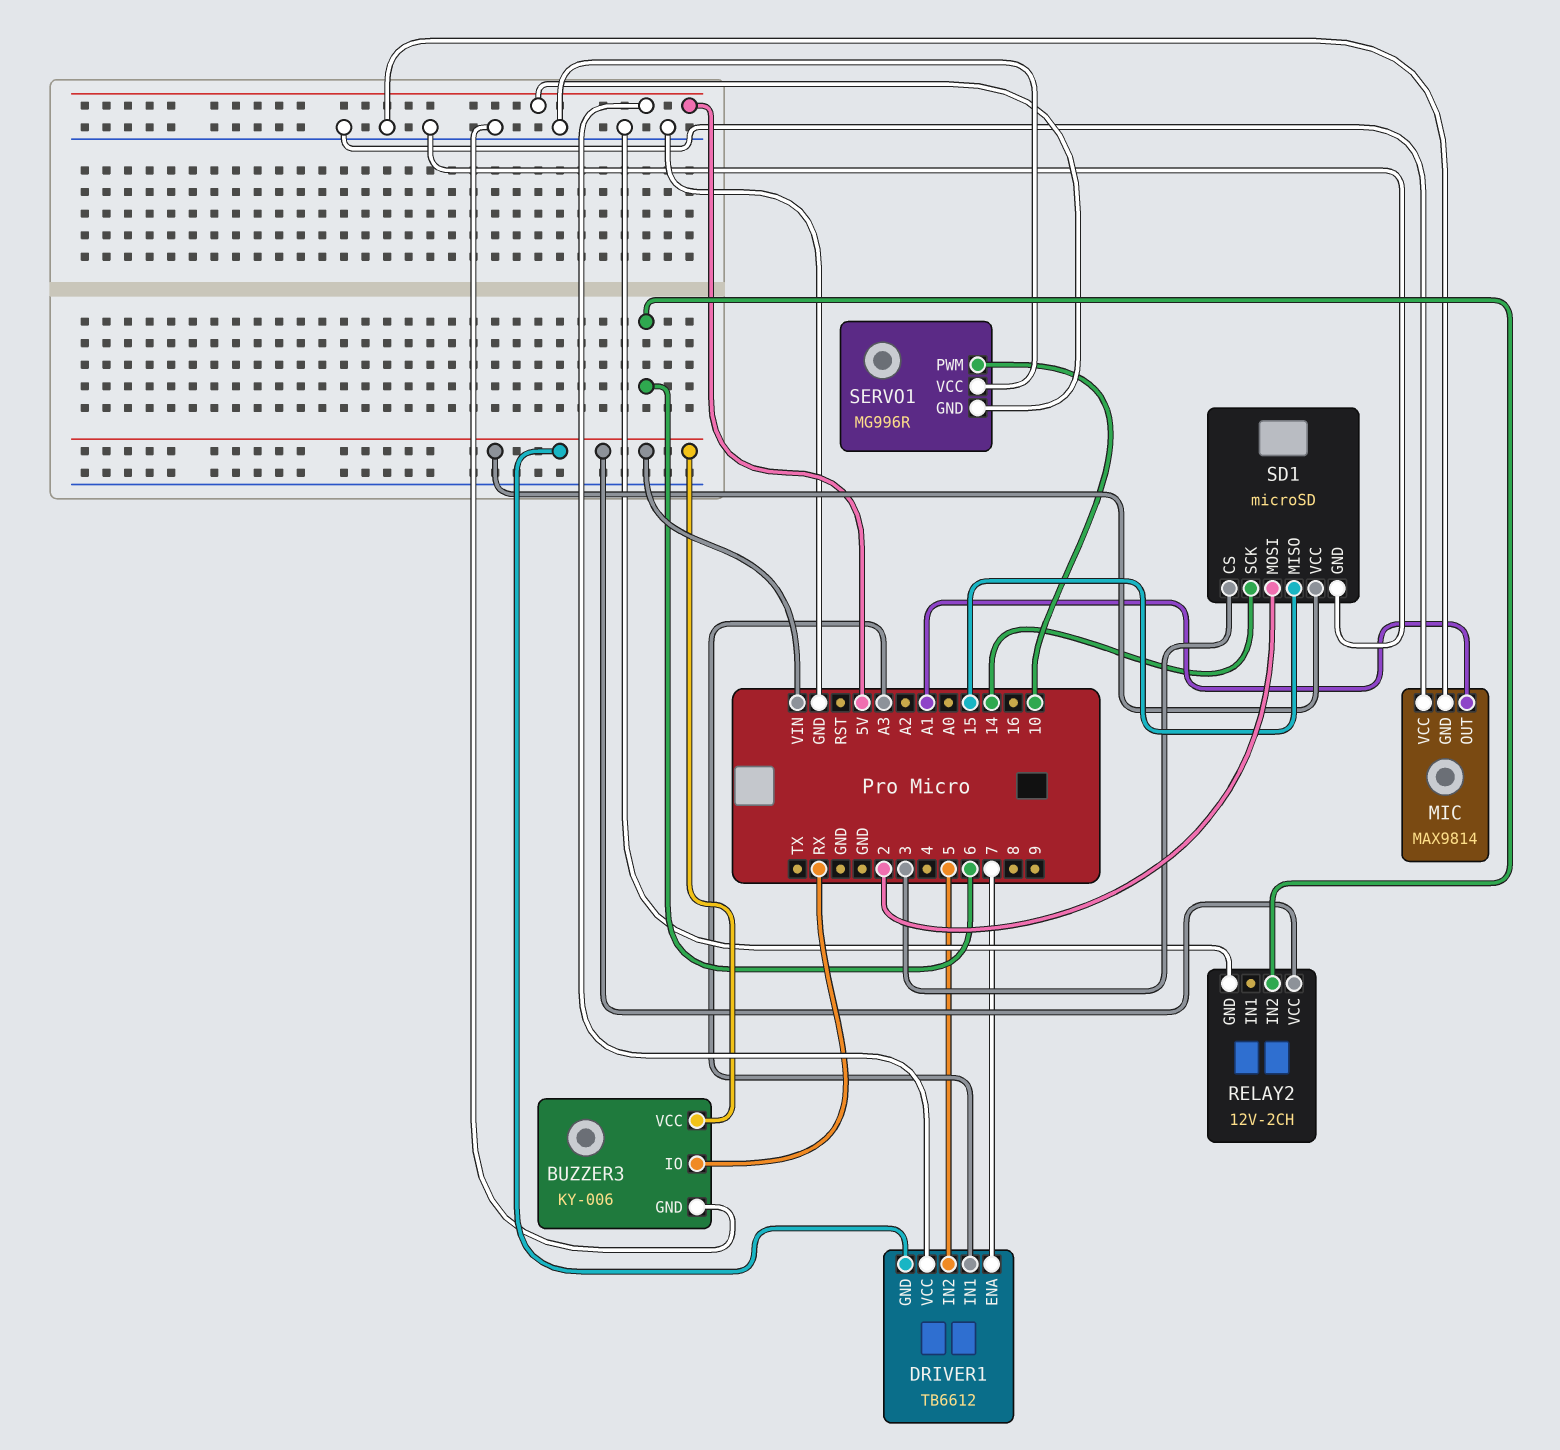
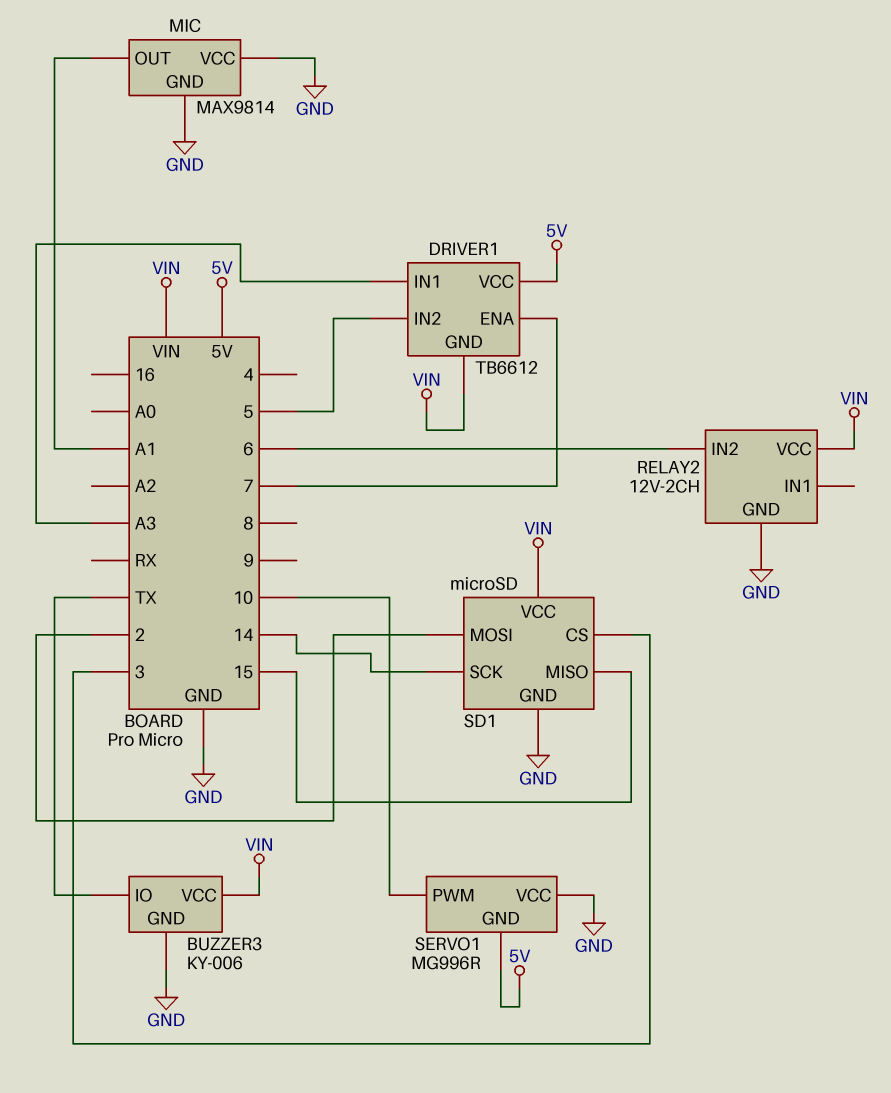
BUZZER3 pin IO: RX -> TX

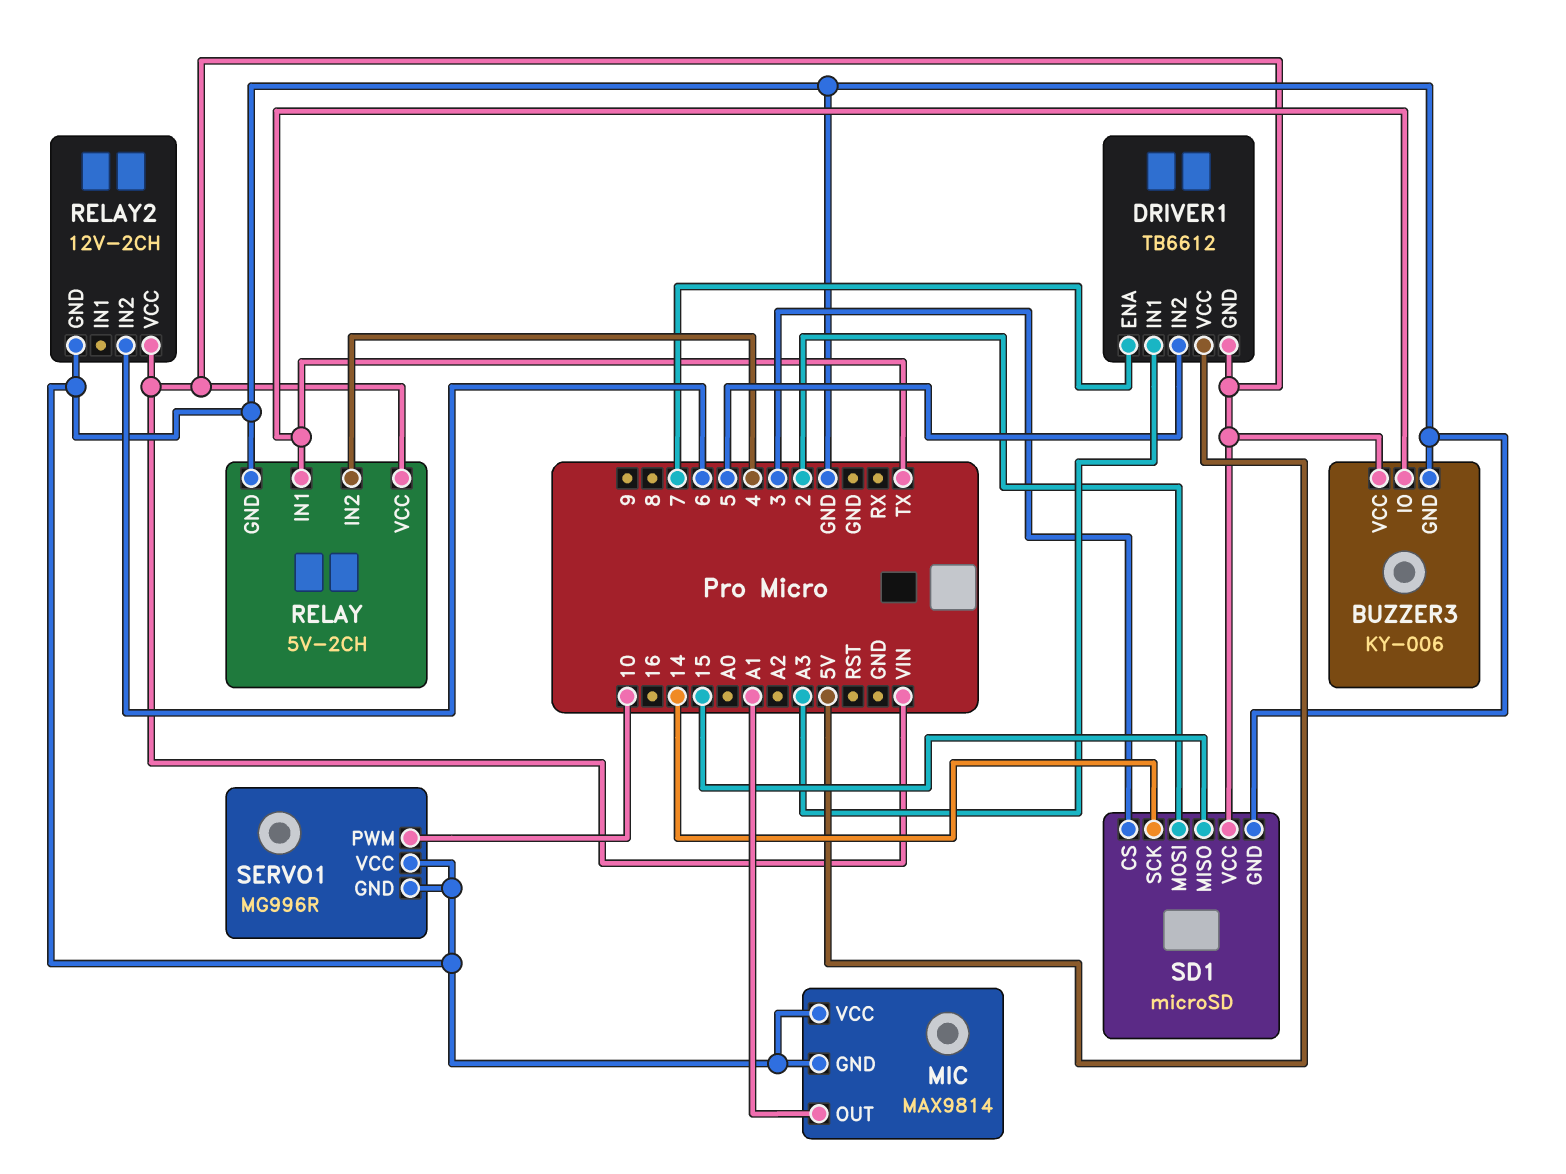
RELAY: none -> 5V-2CH
RELAY pin GND: none -> GND
RELAY pin IN1: none -> TX
RELAY pin IN2: none -> 4
RELAY pin VCC: none -> VIN
SERVO1 pin GND: 5V -> GND

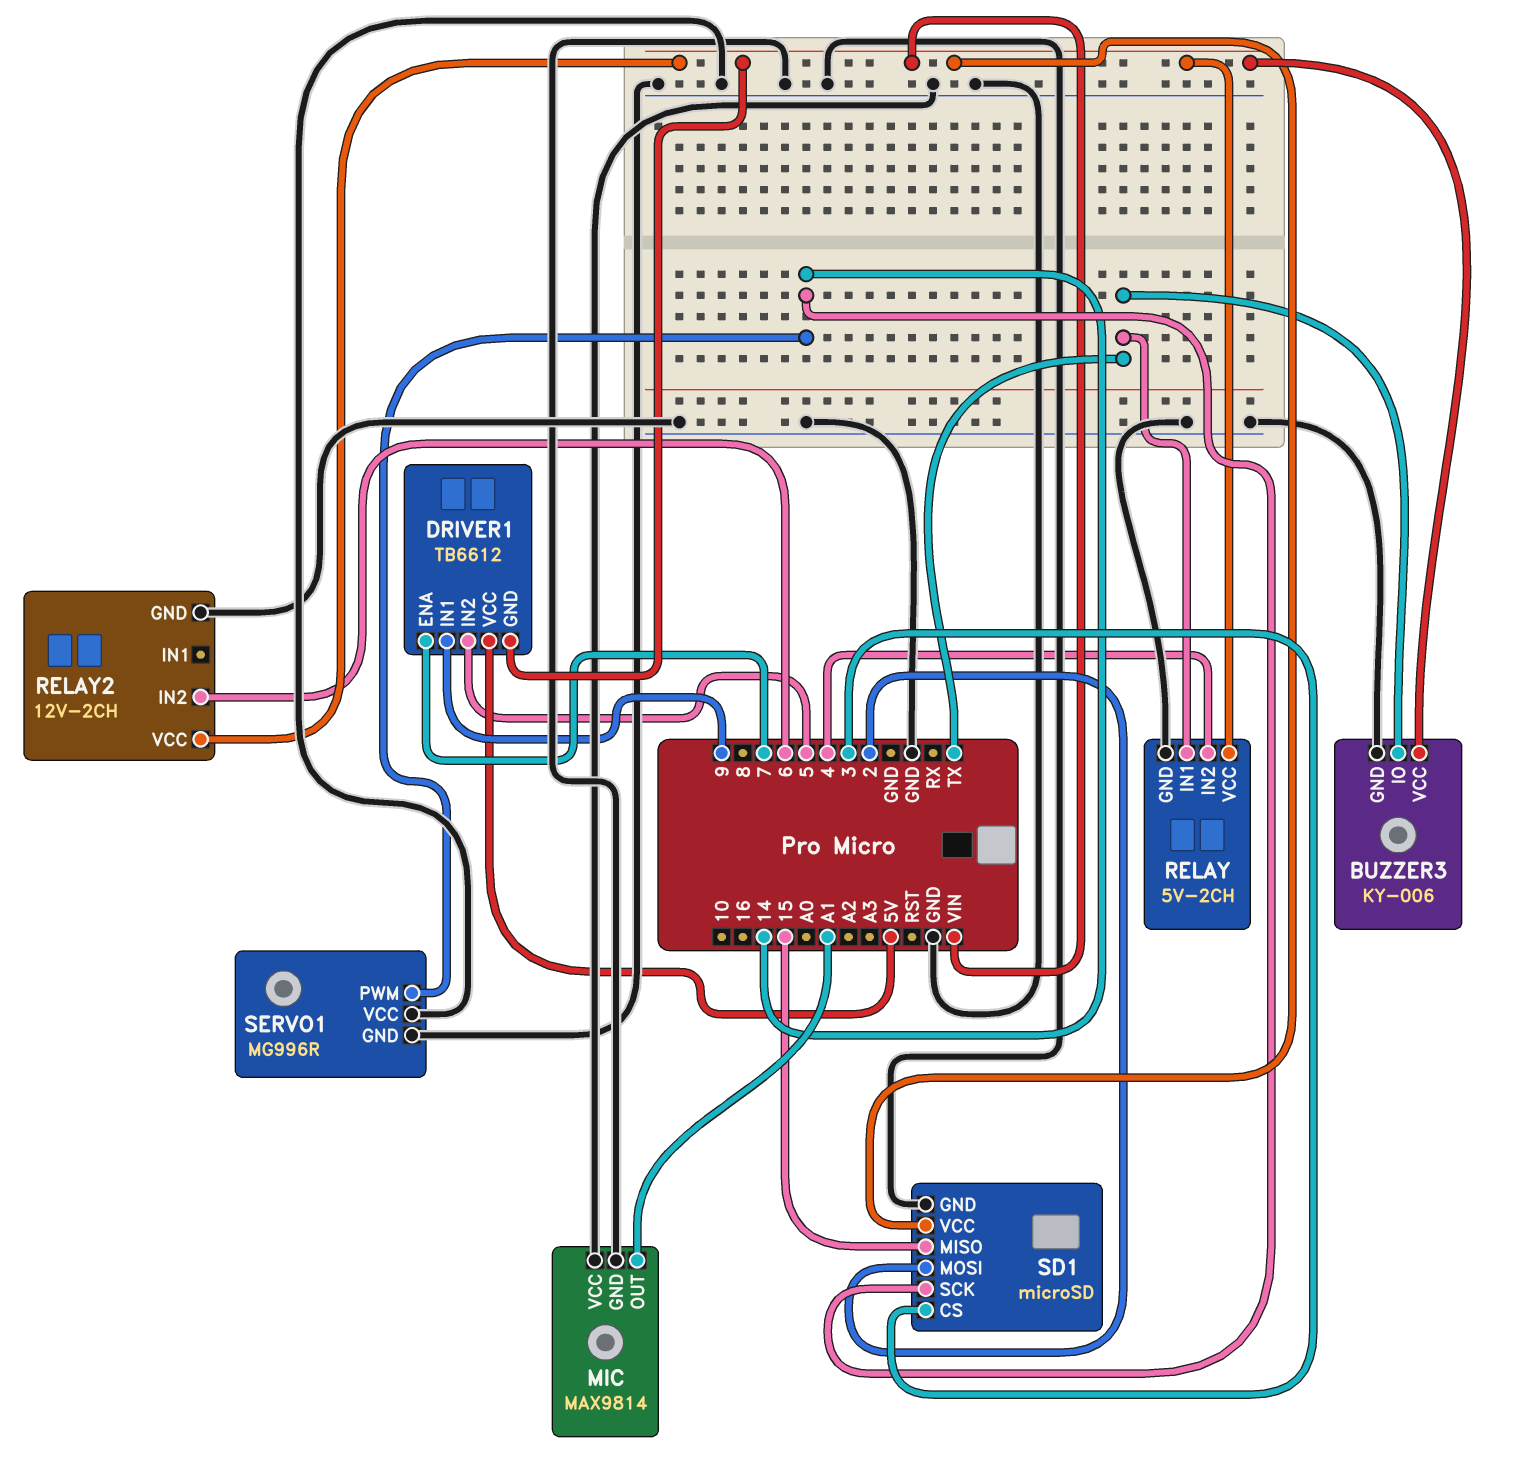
DRIVER1 pin IN1: A3 -> 9
SERVO1 pin PWM: 10 -> 14

